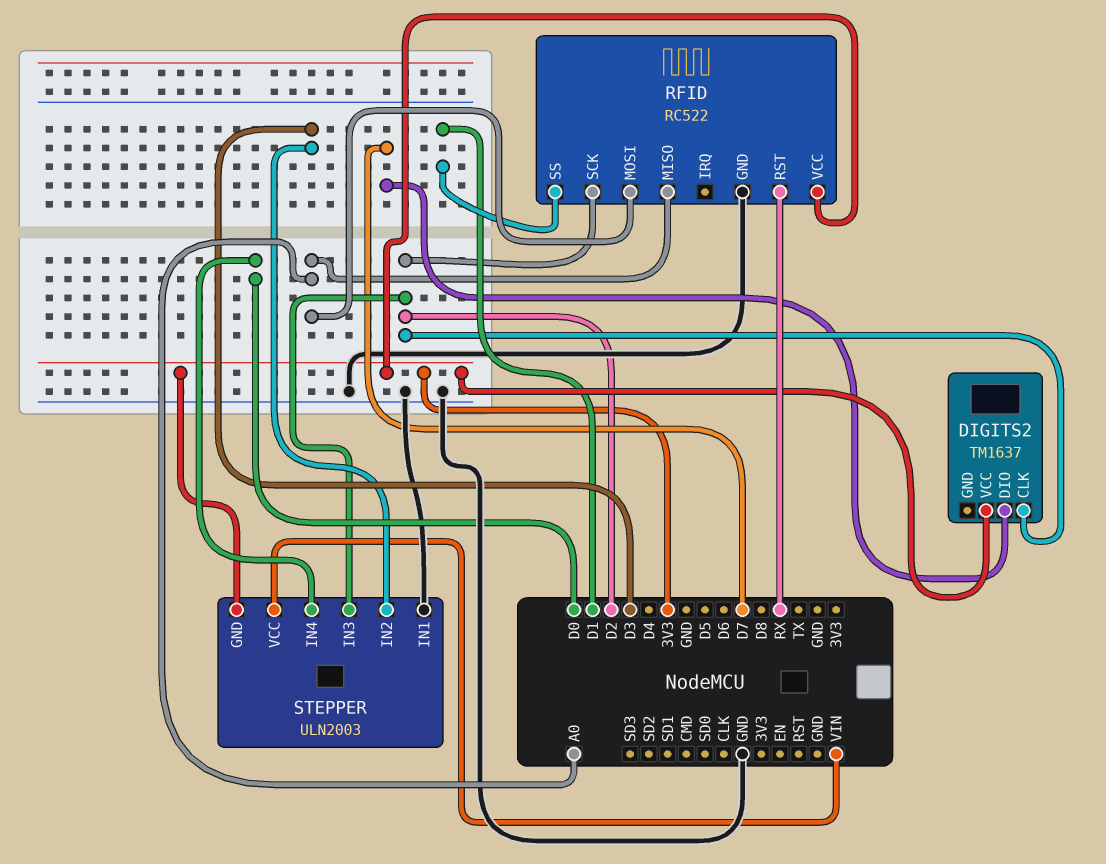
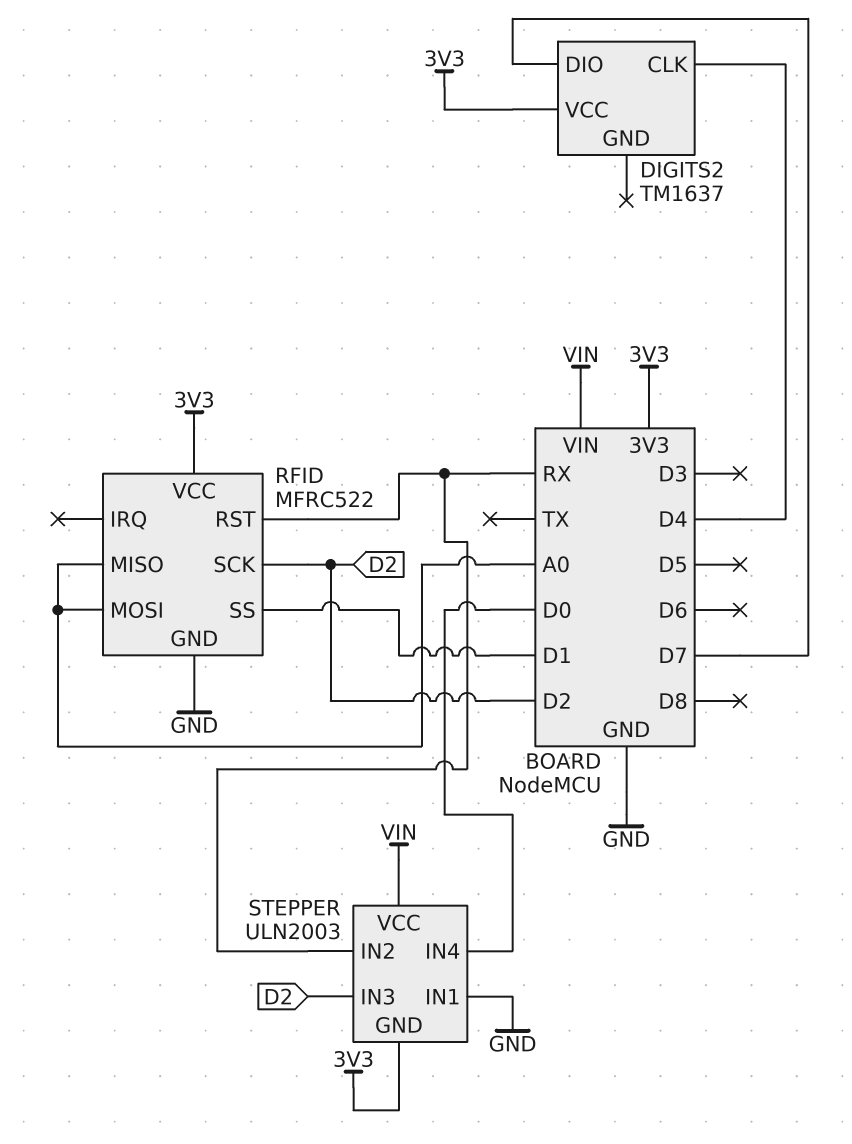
DIGITS2 pin CLK: D2 -> D4
RFID: RC522 -> MFRC522
STEPPER pin IN2: D3 -> RX

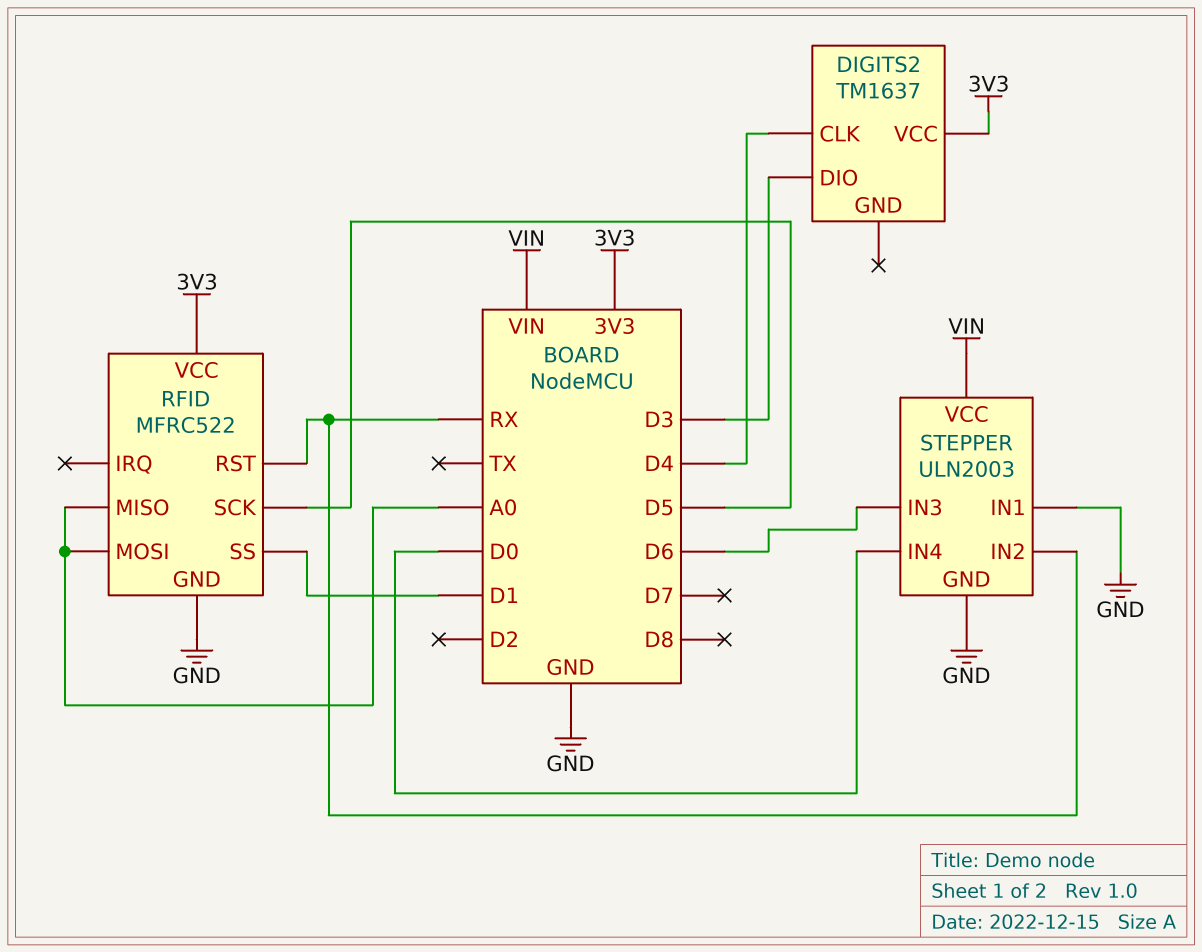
DIGITS2 pin DIO: D7 -> D3
RFID pin SCK: D2 -> D5
STEPPER pin GND: 3V3 -> GND
STEPPER pin IN3: D2 -> D6

